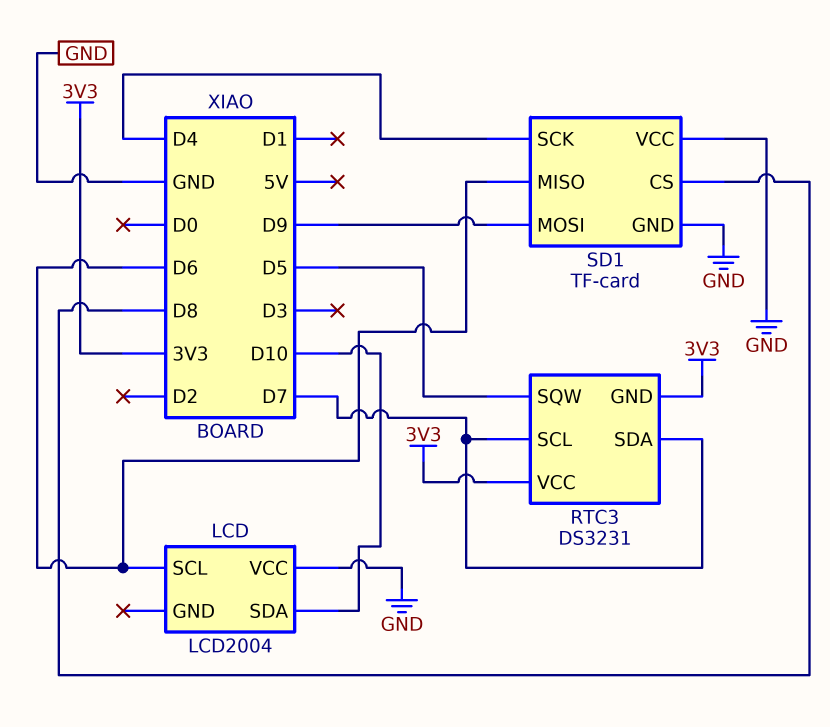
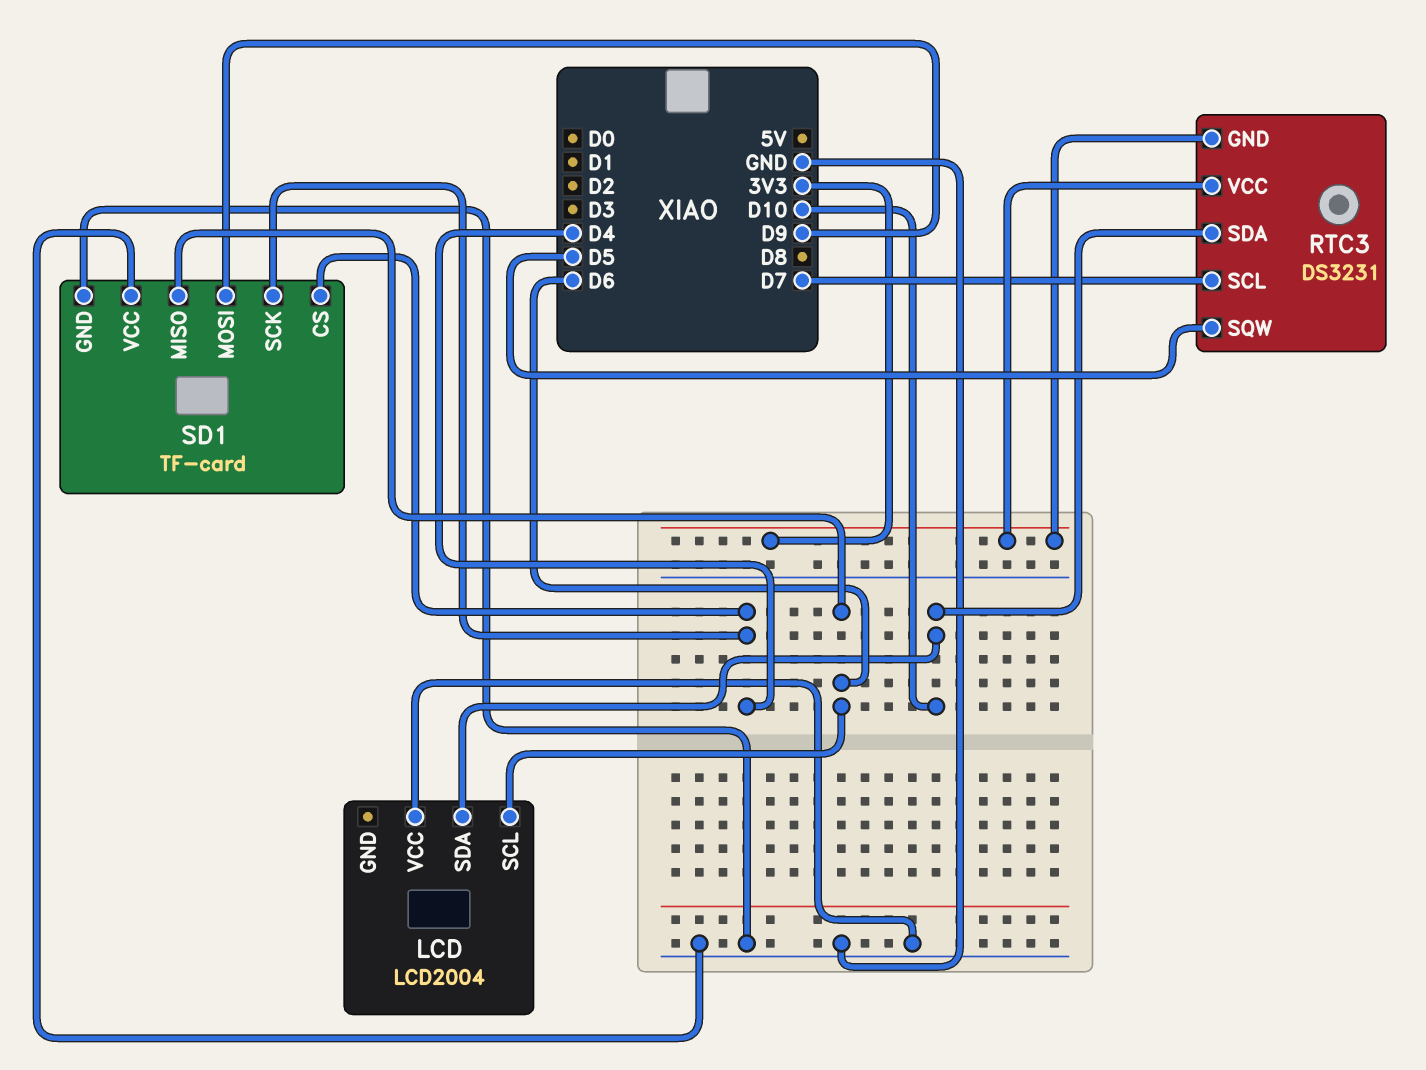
RTC3 pin SDA: D7 -> D10
SD1 pin CS: D8 -> D4

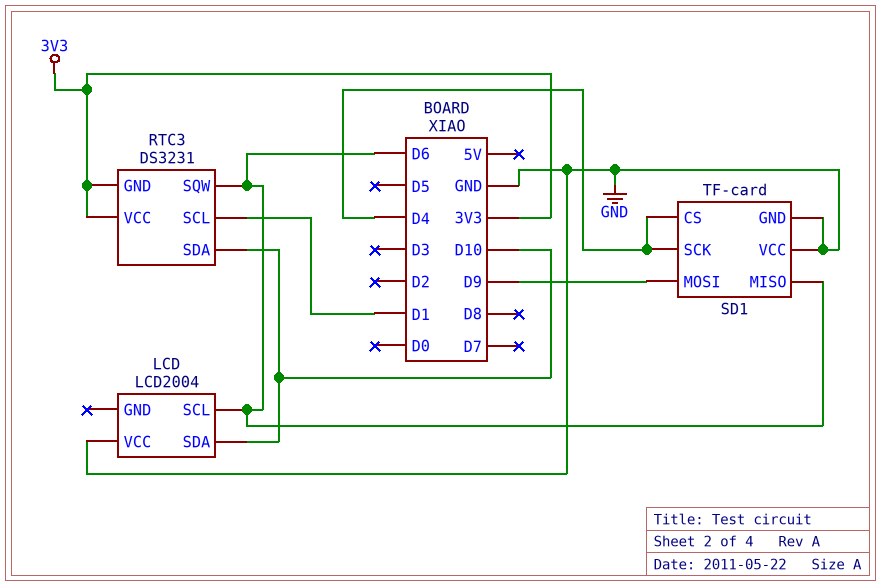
RTC3 pin SCL: D7 -> D1
RTC3 pin SQW: D5 -> D6

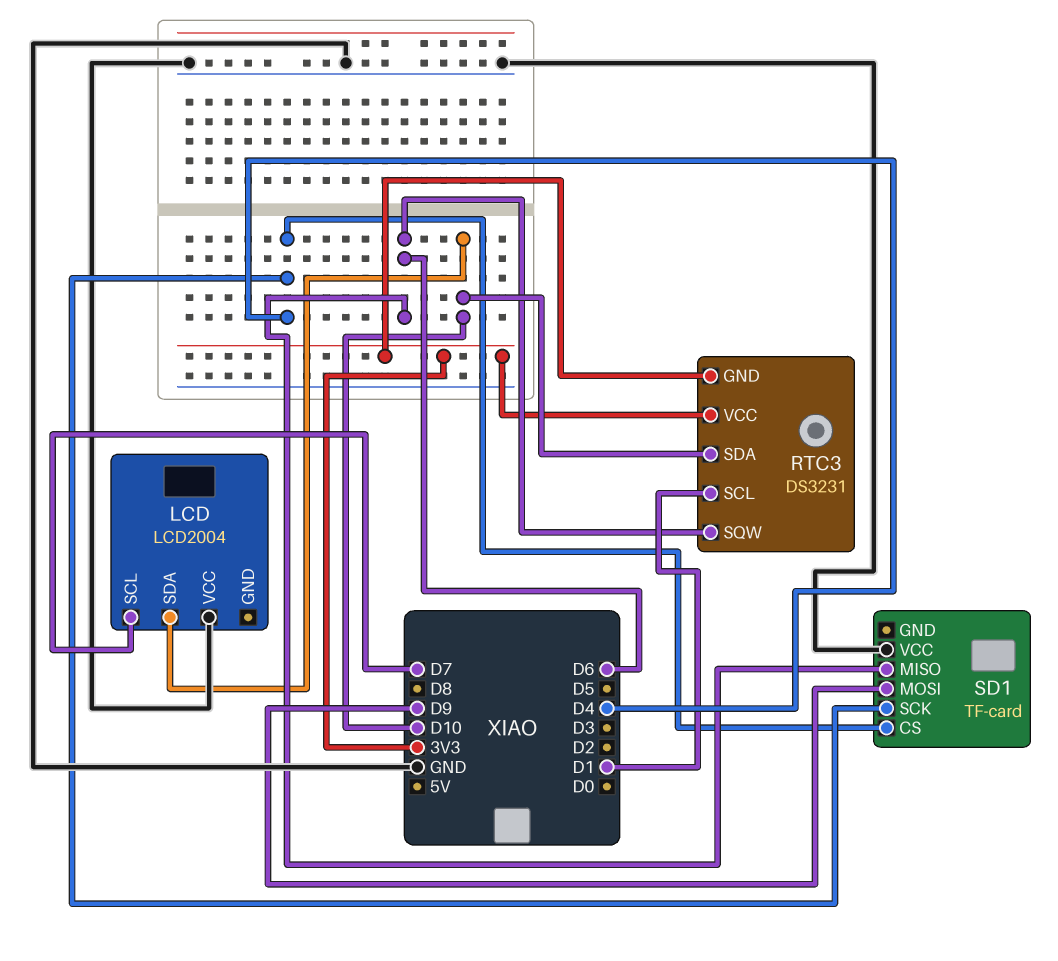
LCD pin SCL: D6 -> D7
SD1 pin GND: GND -> none

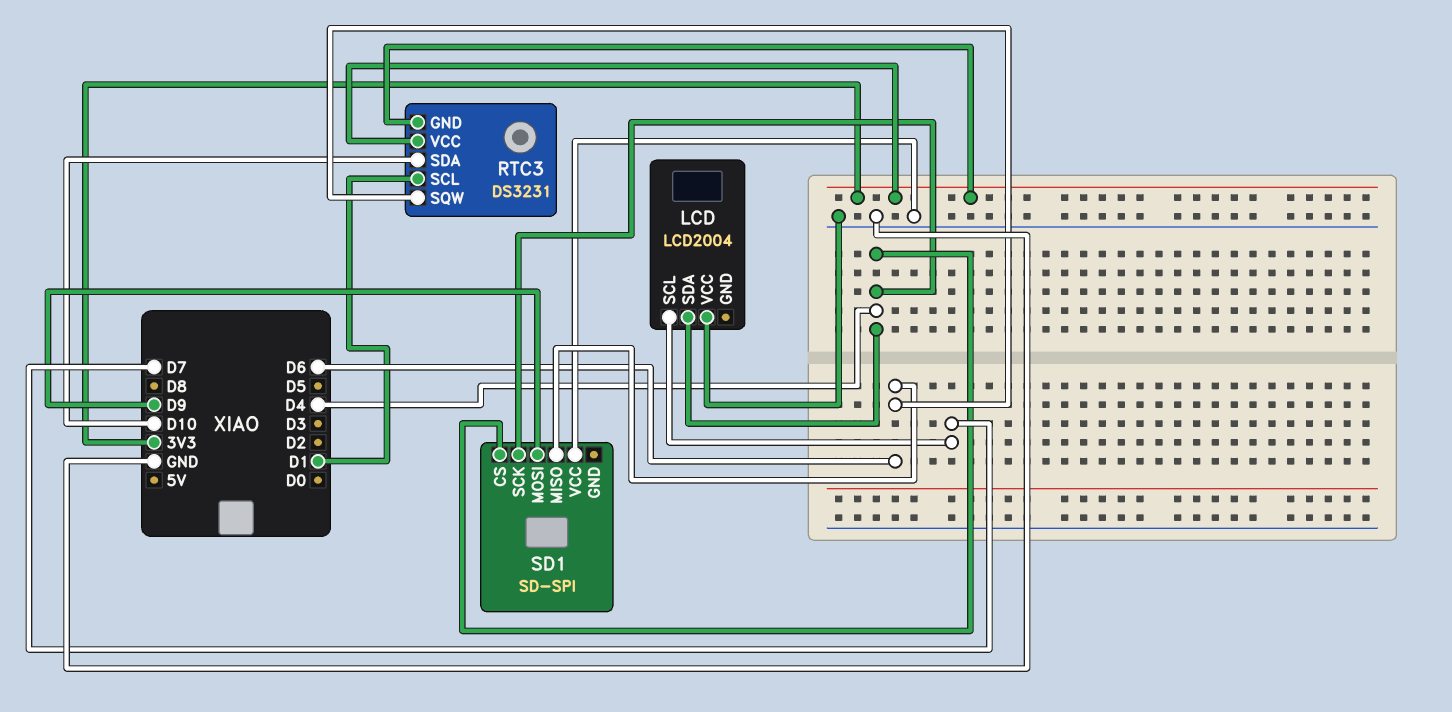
LCD pin SDA: D10 -> D4
SD1: TF-card -> SD-SPI

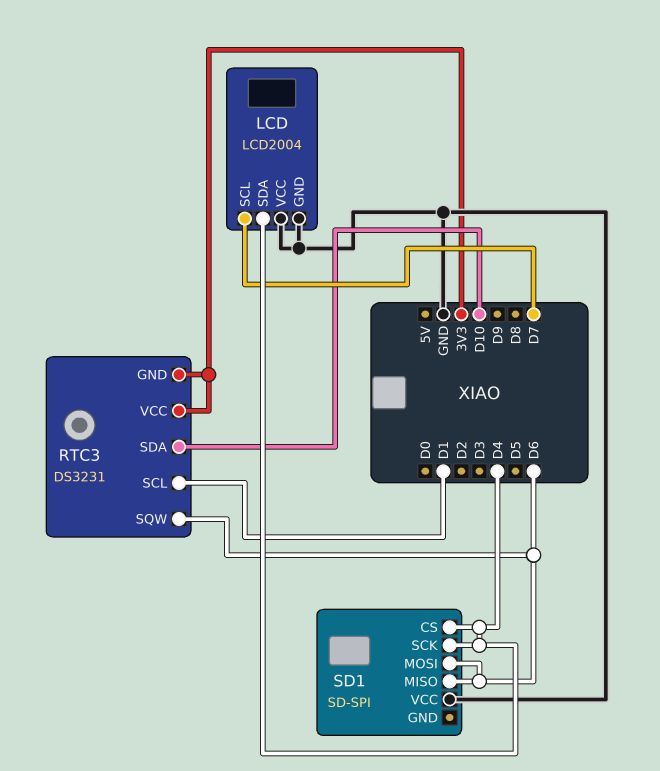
LCD pin GND: none -> GND
SD1 pin MOSI: D9 -> D6

